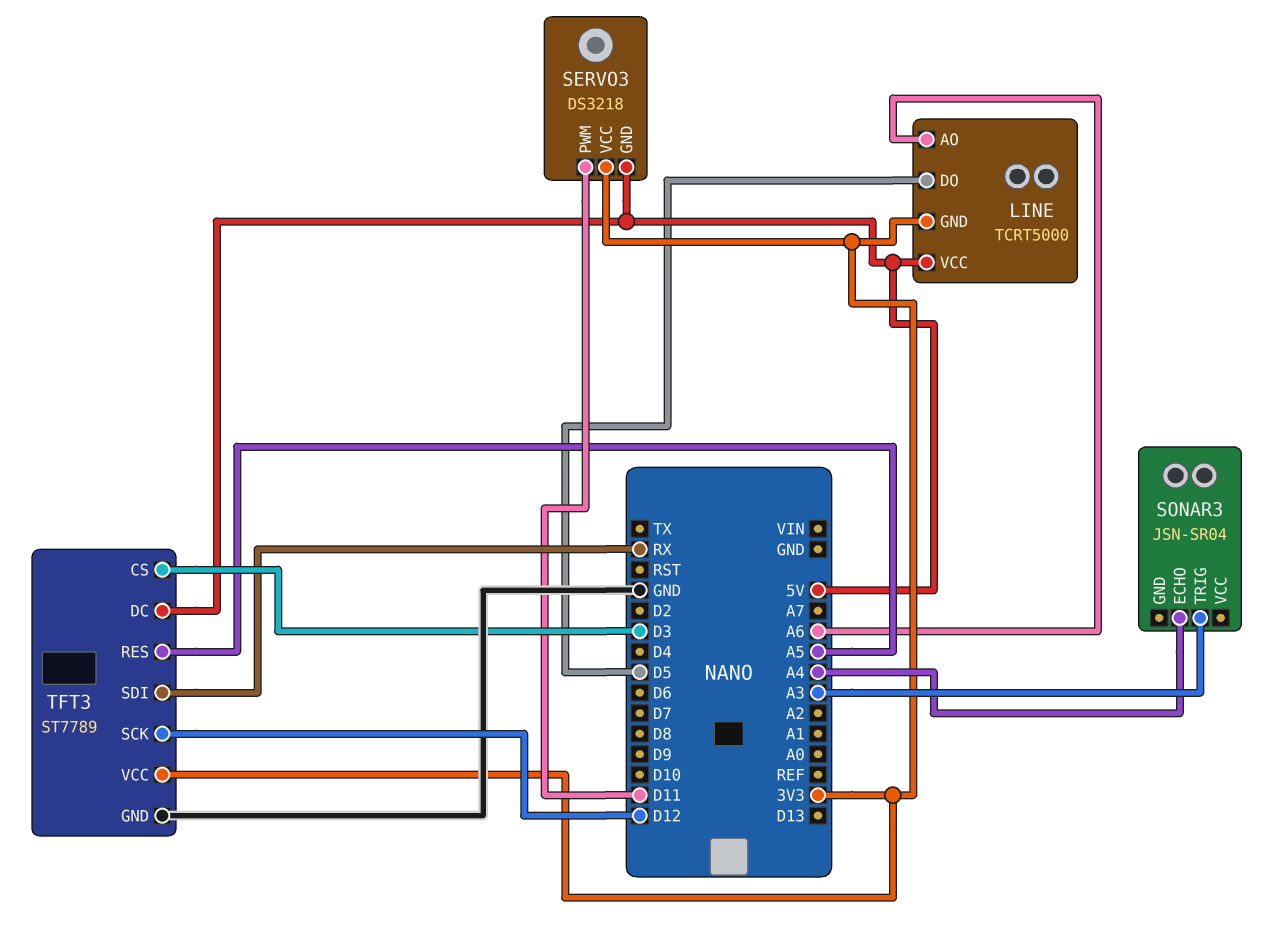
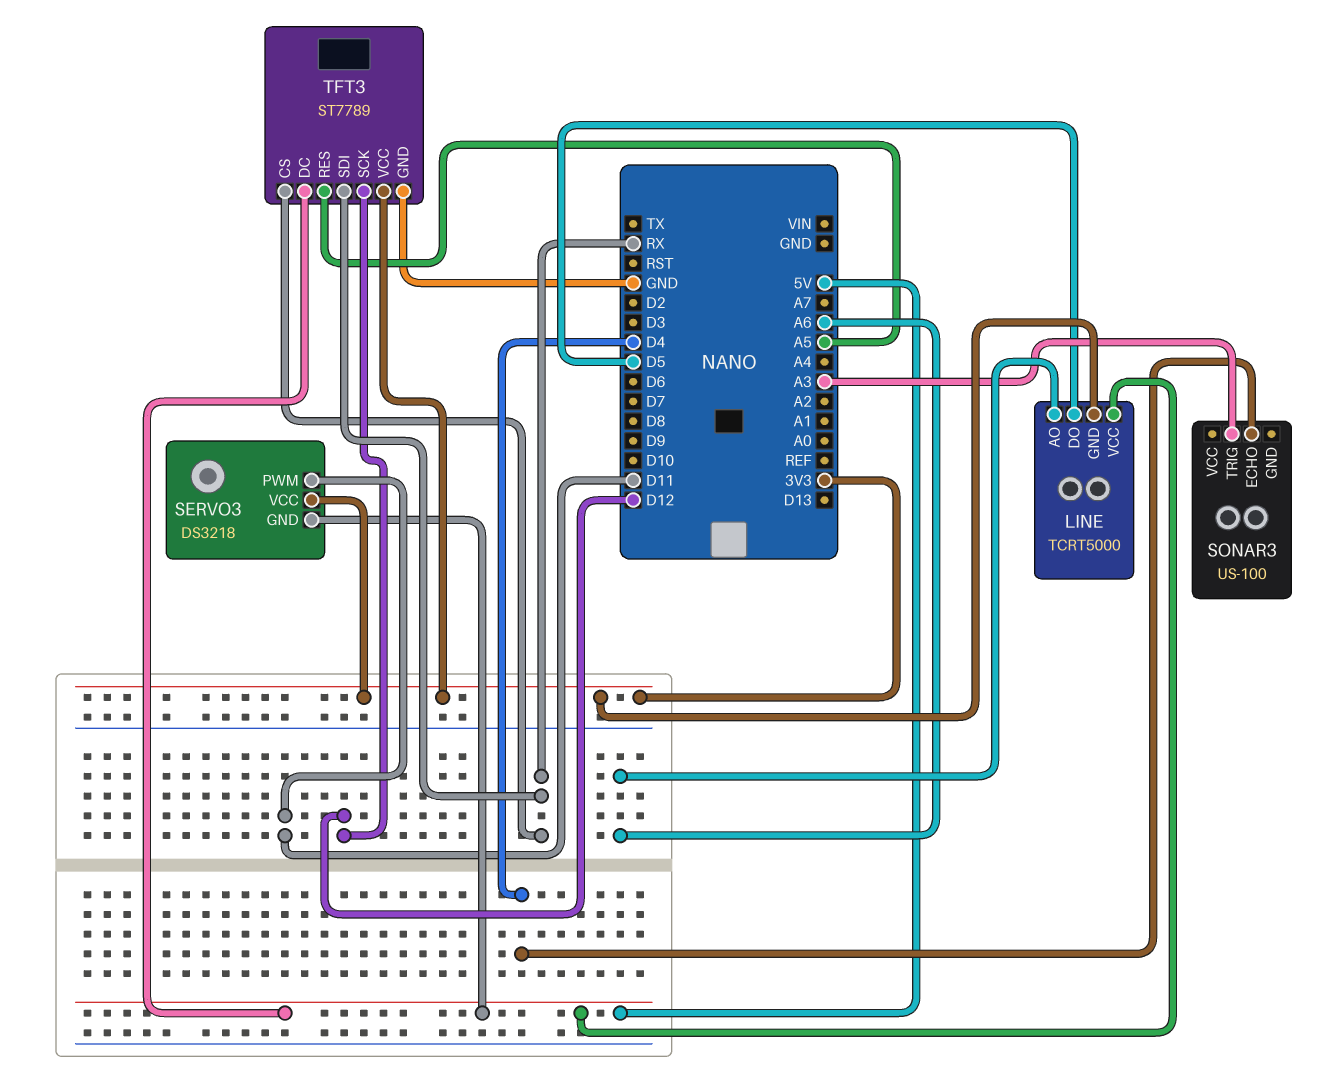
SONAR3: JSN-SR04 -> US-100
SONAR3 pin ECHO: A4 -> D4
TFT3 pin CS: D3 -> RX

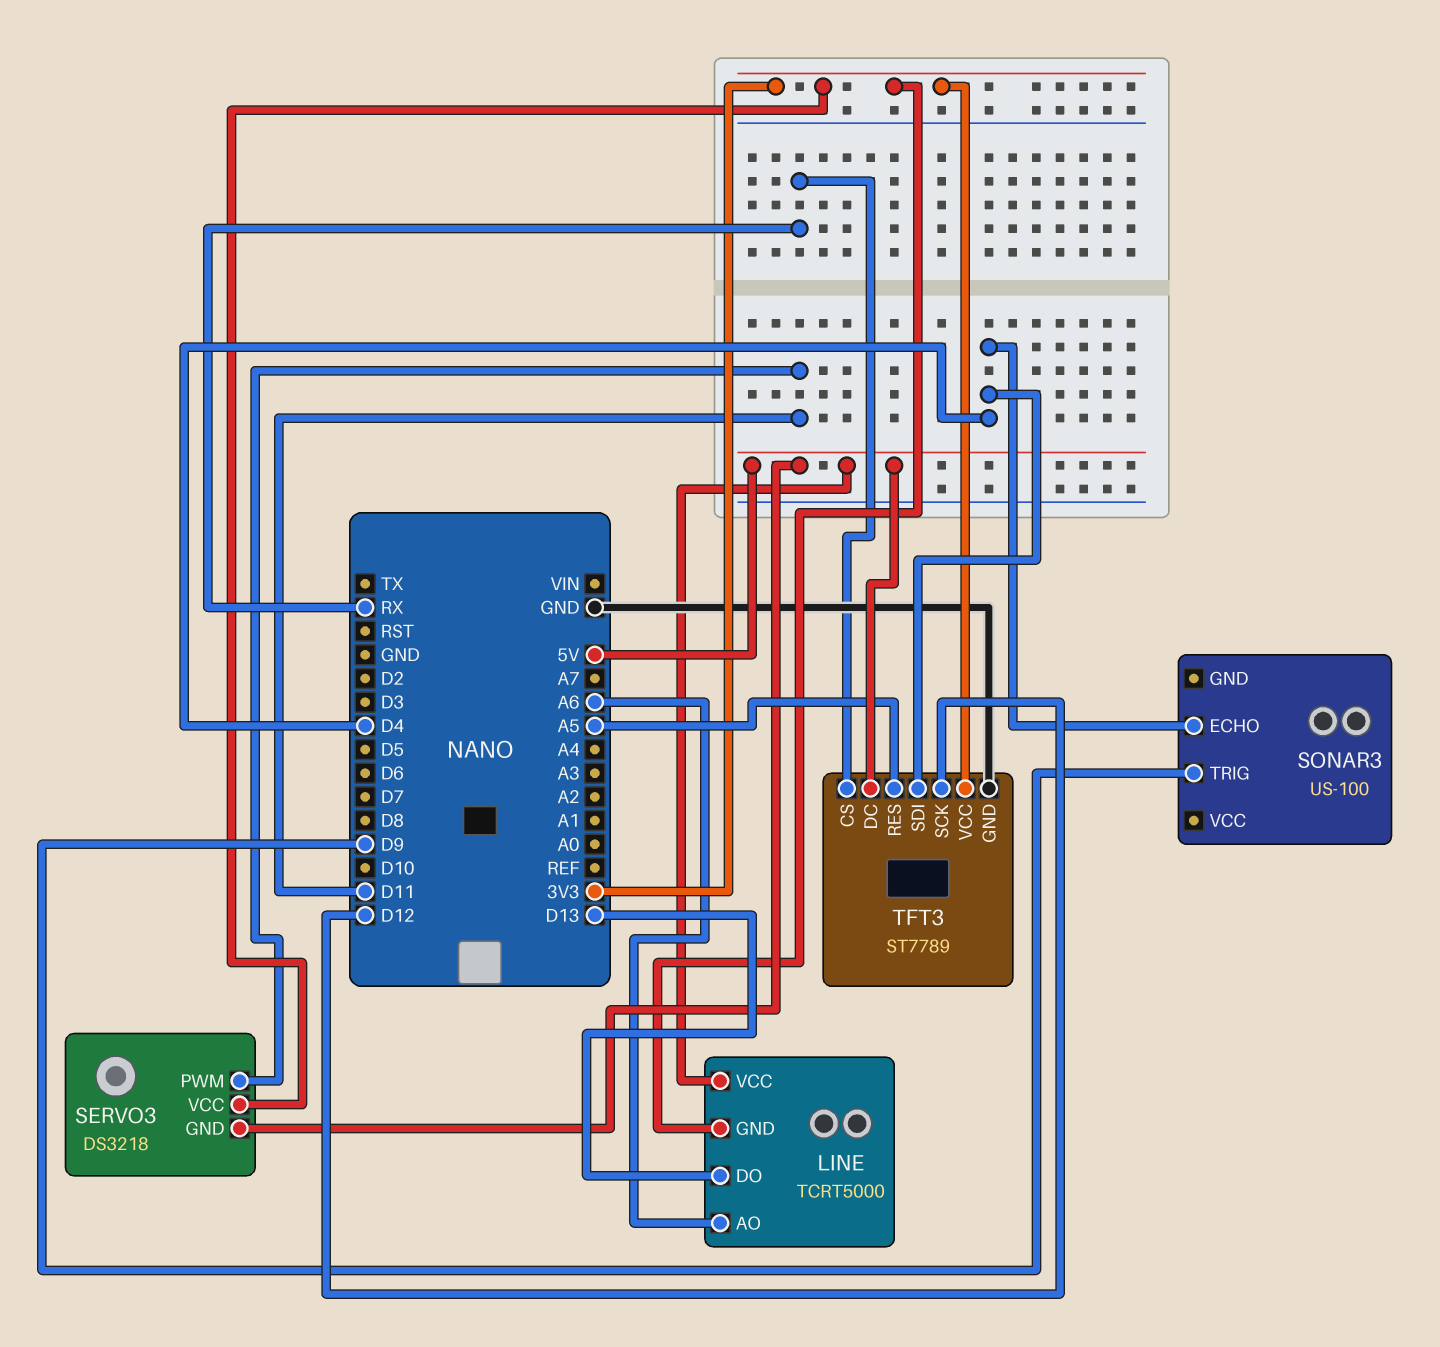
LINE pin DO: D5 -> D13
SONAR3 pin TRIG: A3 -> D9
TFT3 pin SDI: RX -> D4

